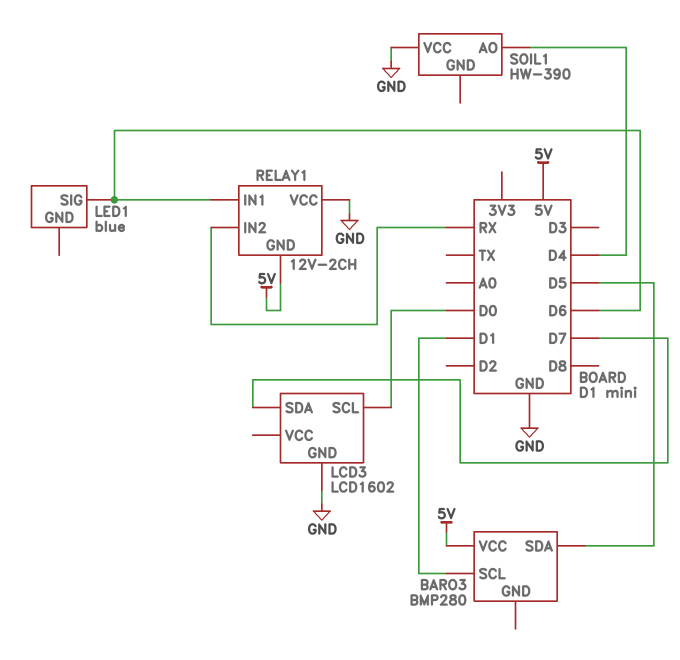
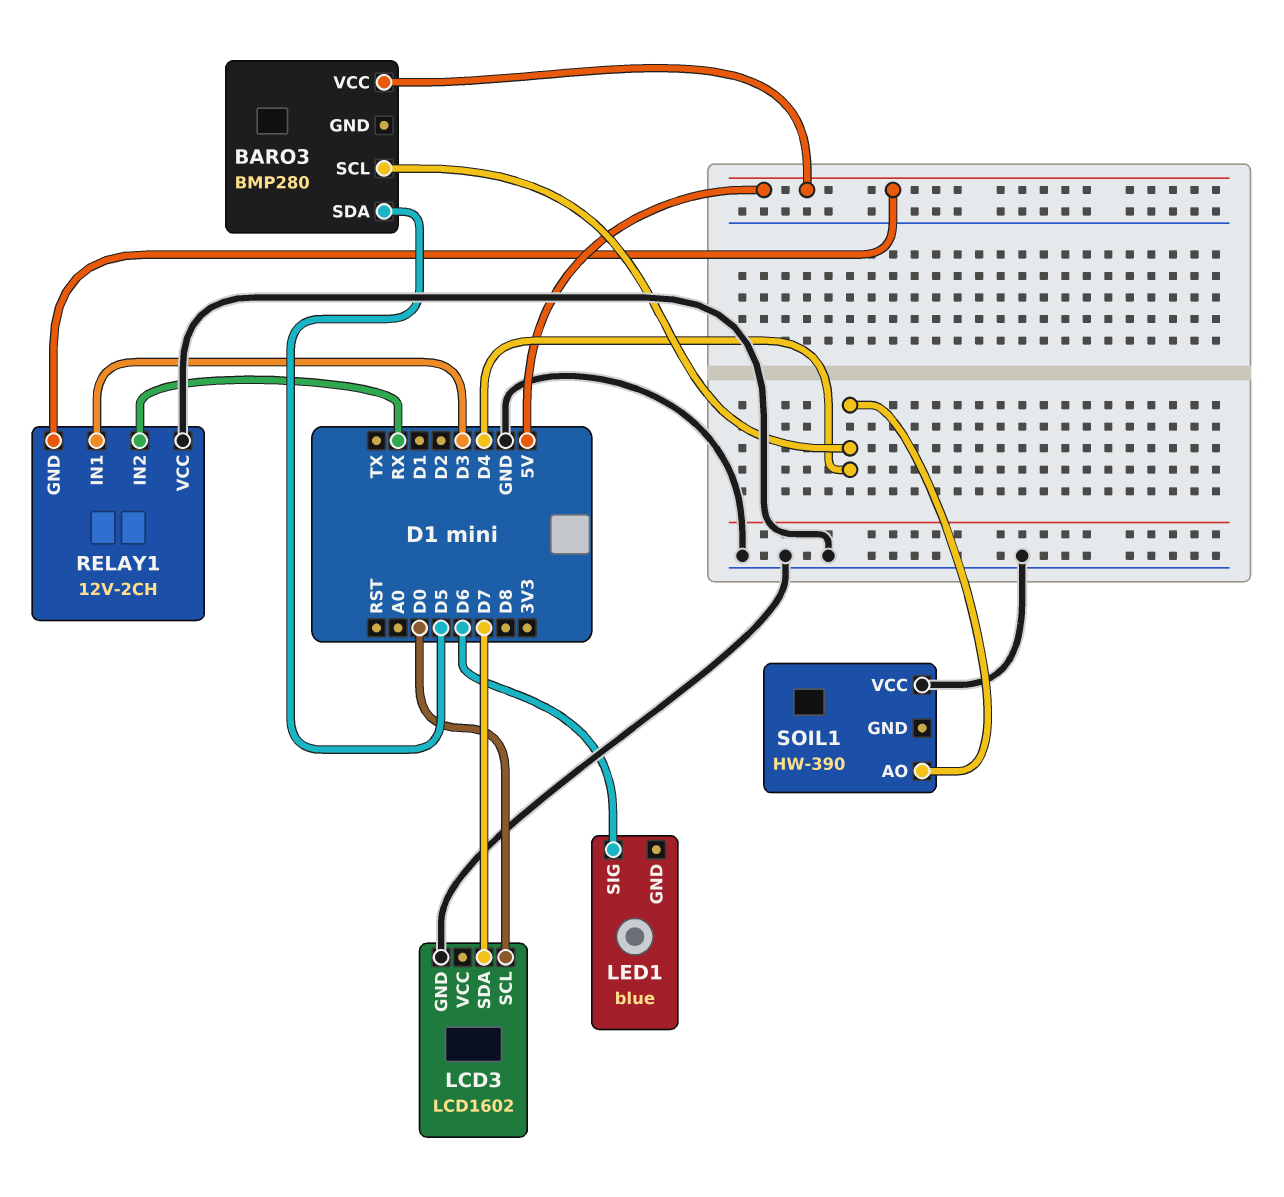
BARO3 pin SCL: D1 -> D4
RELAY1 pin IN1: D6 -> D3

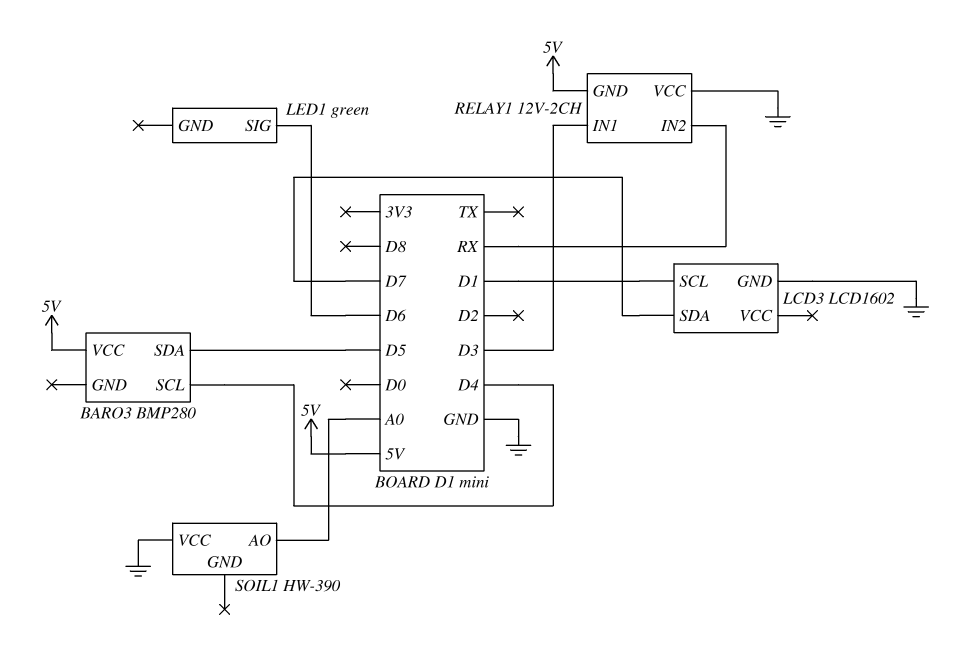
LCD3 pin SCL: D0 -> D1
LED1: blue -> green
SOIL1 pin AO: D4 -> A0

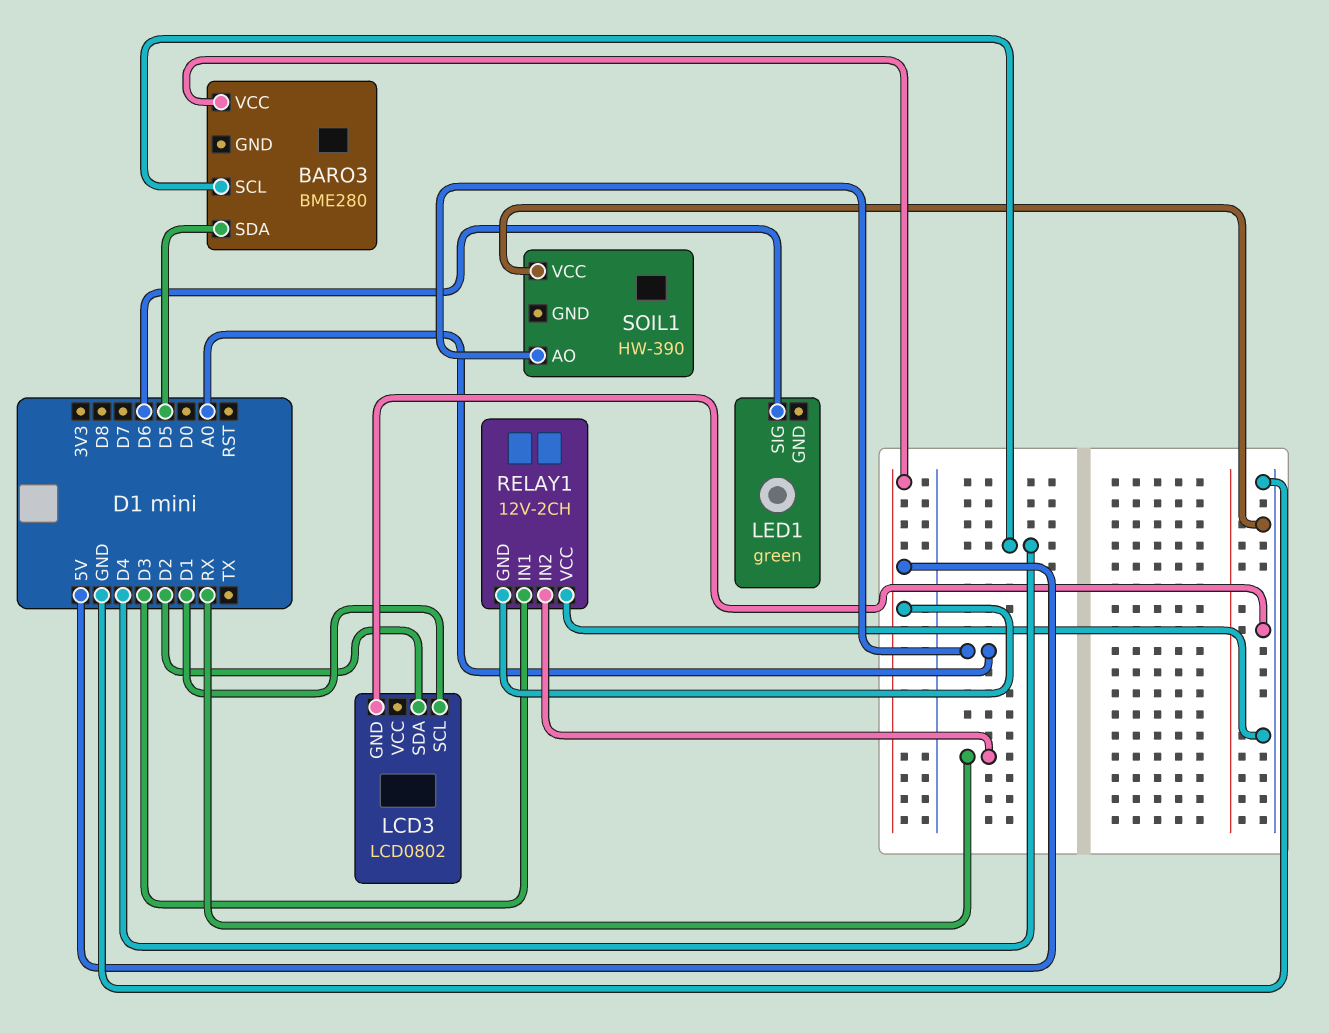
BARO3: BMP280 -> BME280
LCD3: LCD1602 -> LCD0802
LCD3 pin SDA: D7 -> D2

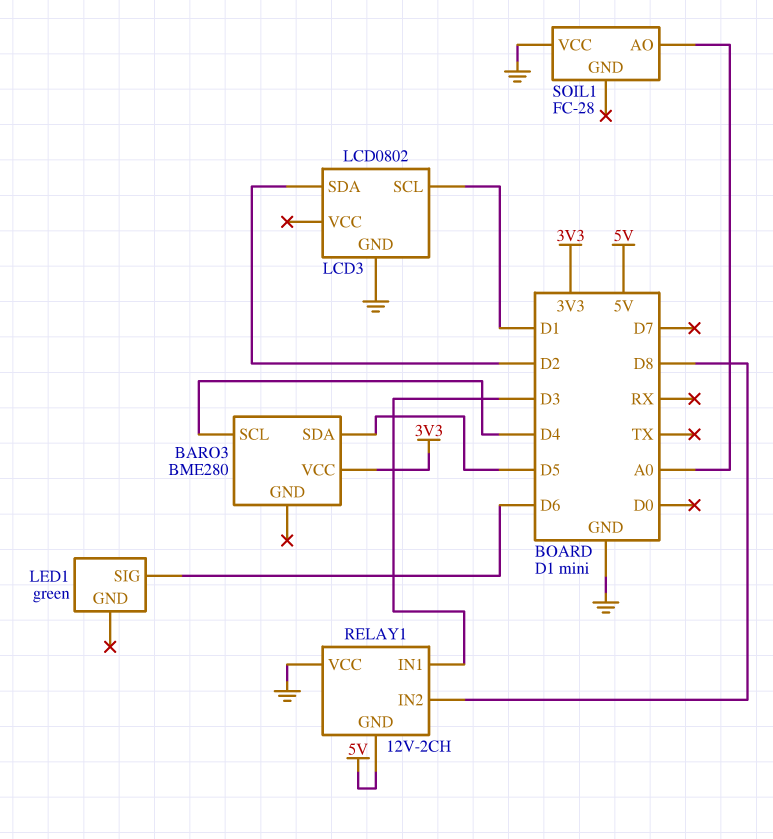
BARO3 pin VCC: 5V -> 3V3
RELAY1 pin IN2: RX -> D8
SOIL1: HW-390 -> FC-28

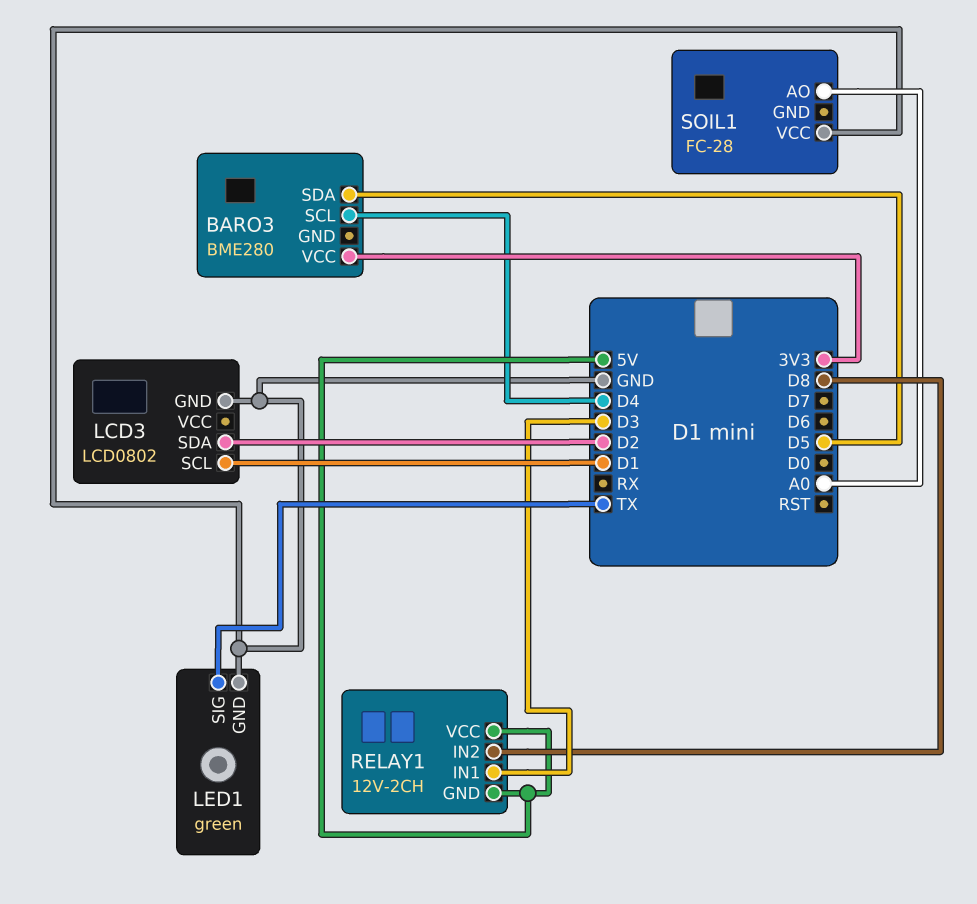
LED1 pin GND: none -> GND
LED1 pin SIG: D6 -> TX
RELAY1 pin VCC: GND -> 5V

